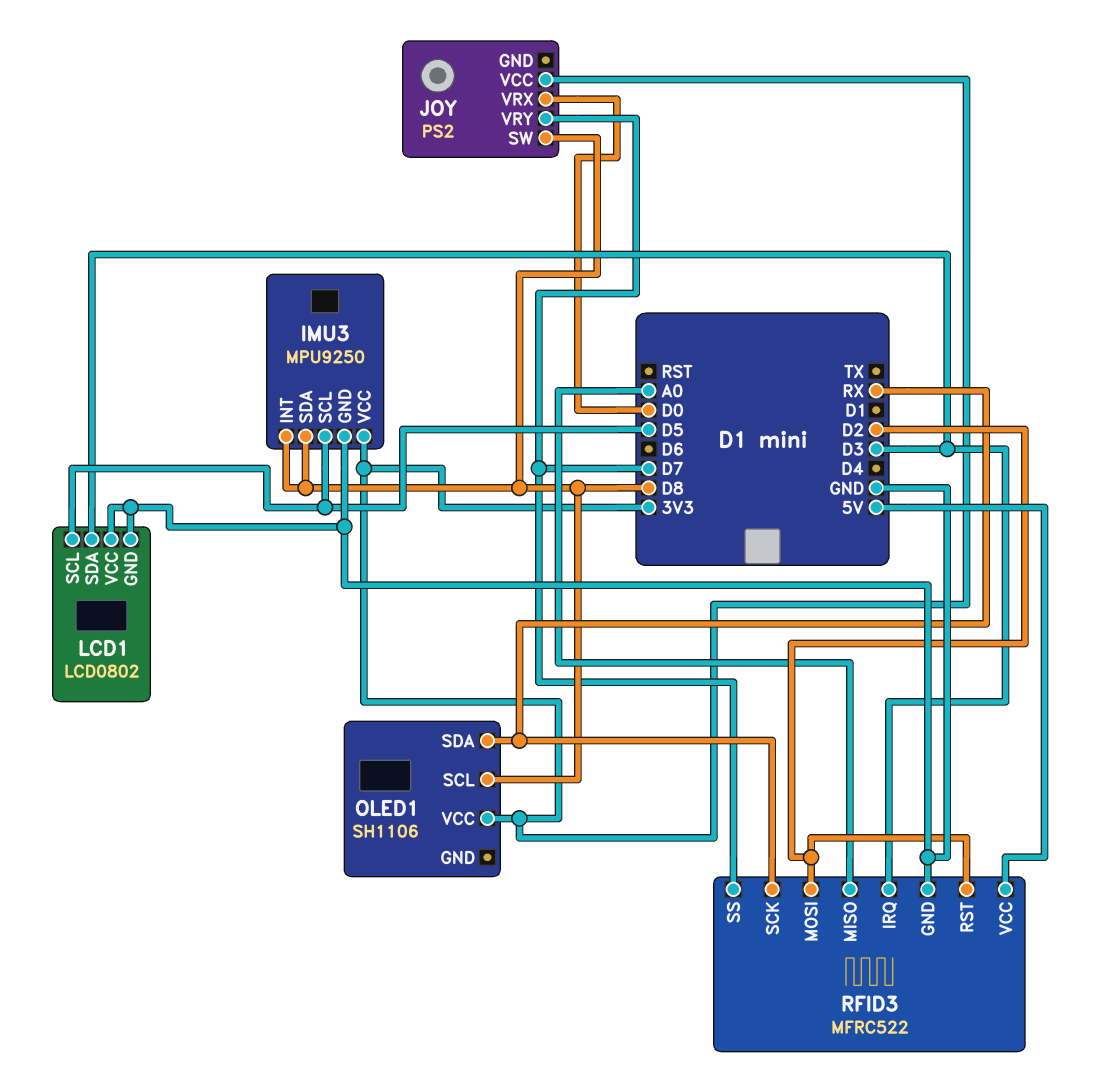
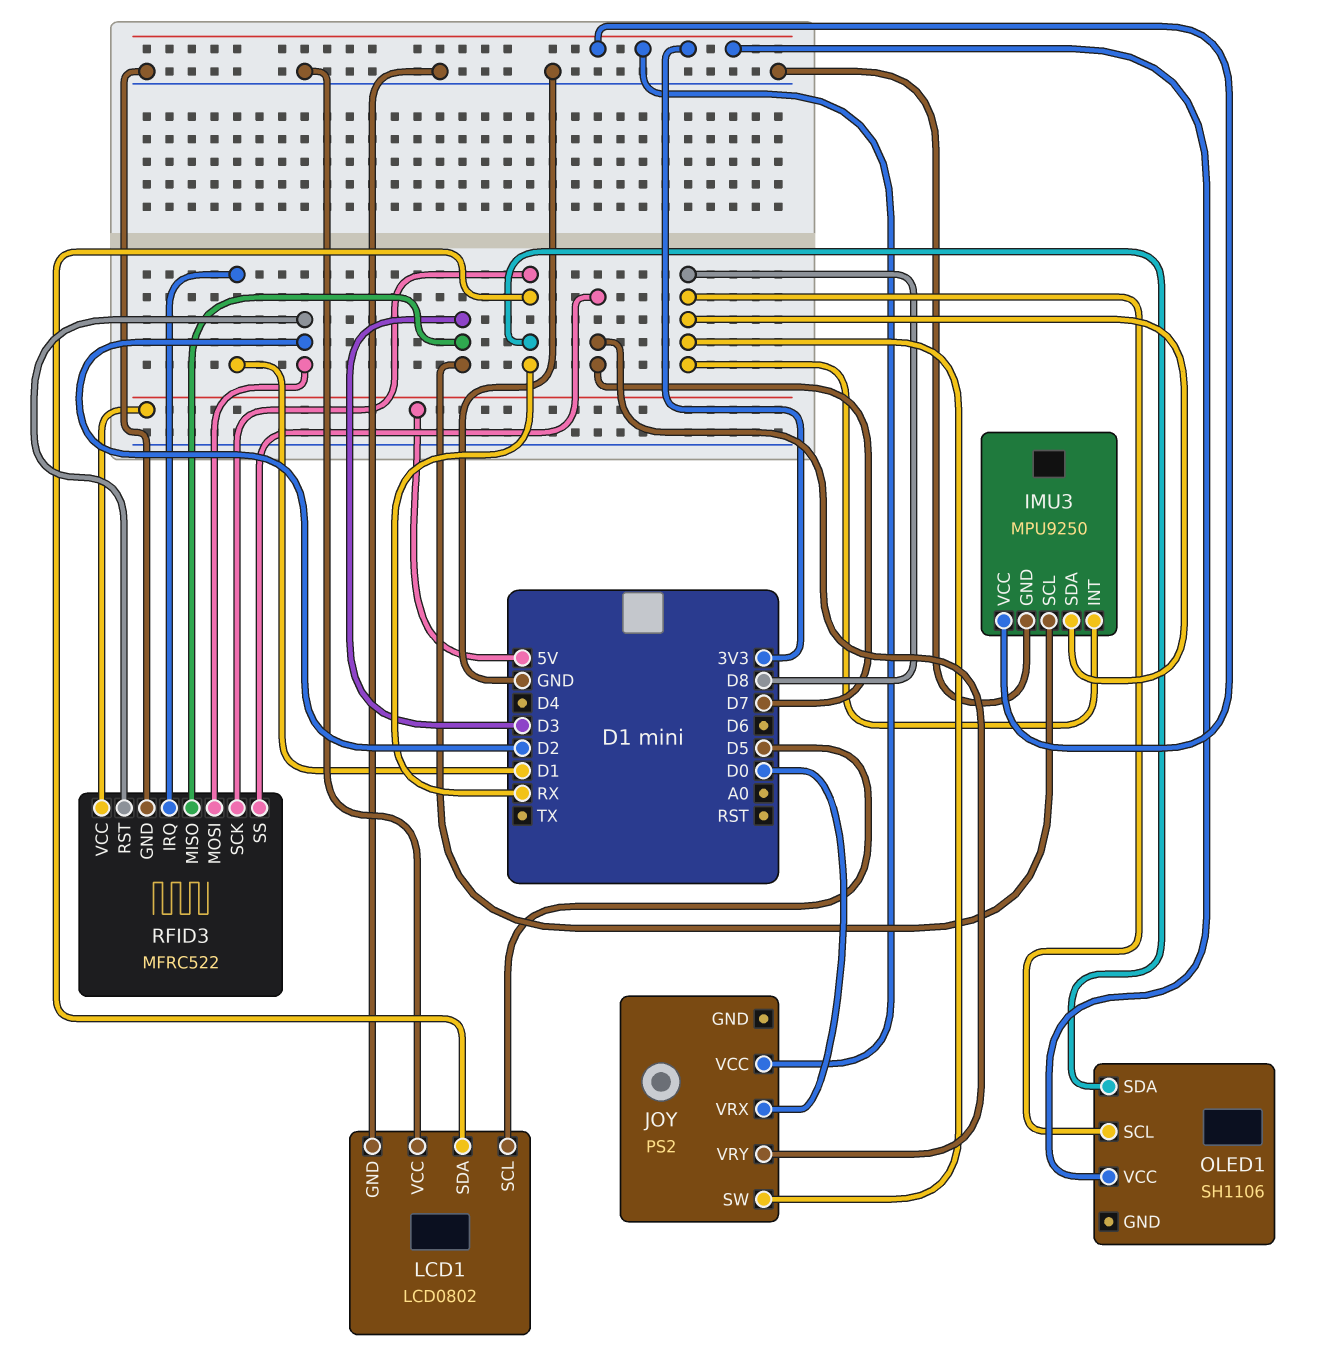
IMU3 pin SCL: D5 -> D3
LCD1 pin SDA: D3 -> RX
RFID3 pin IRQ: D3 -> D1
RFID3 pin MISO: A0 -> D3

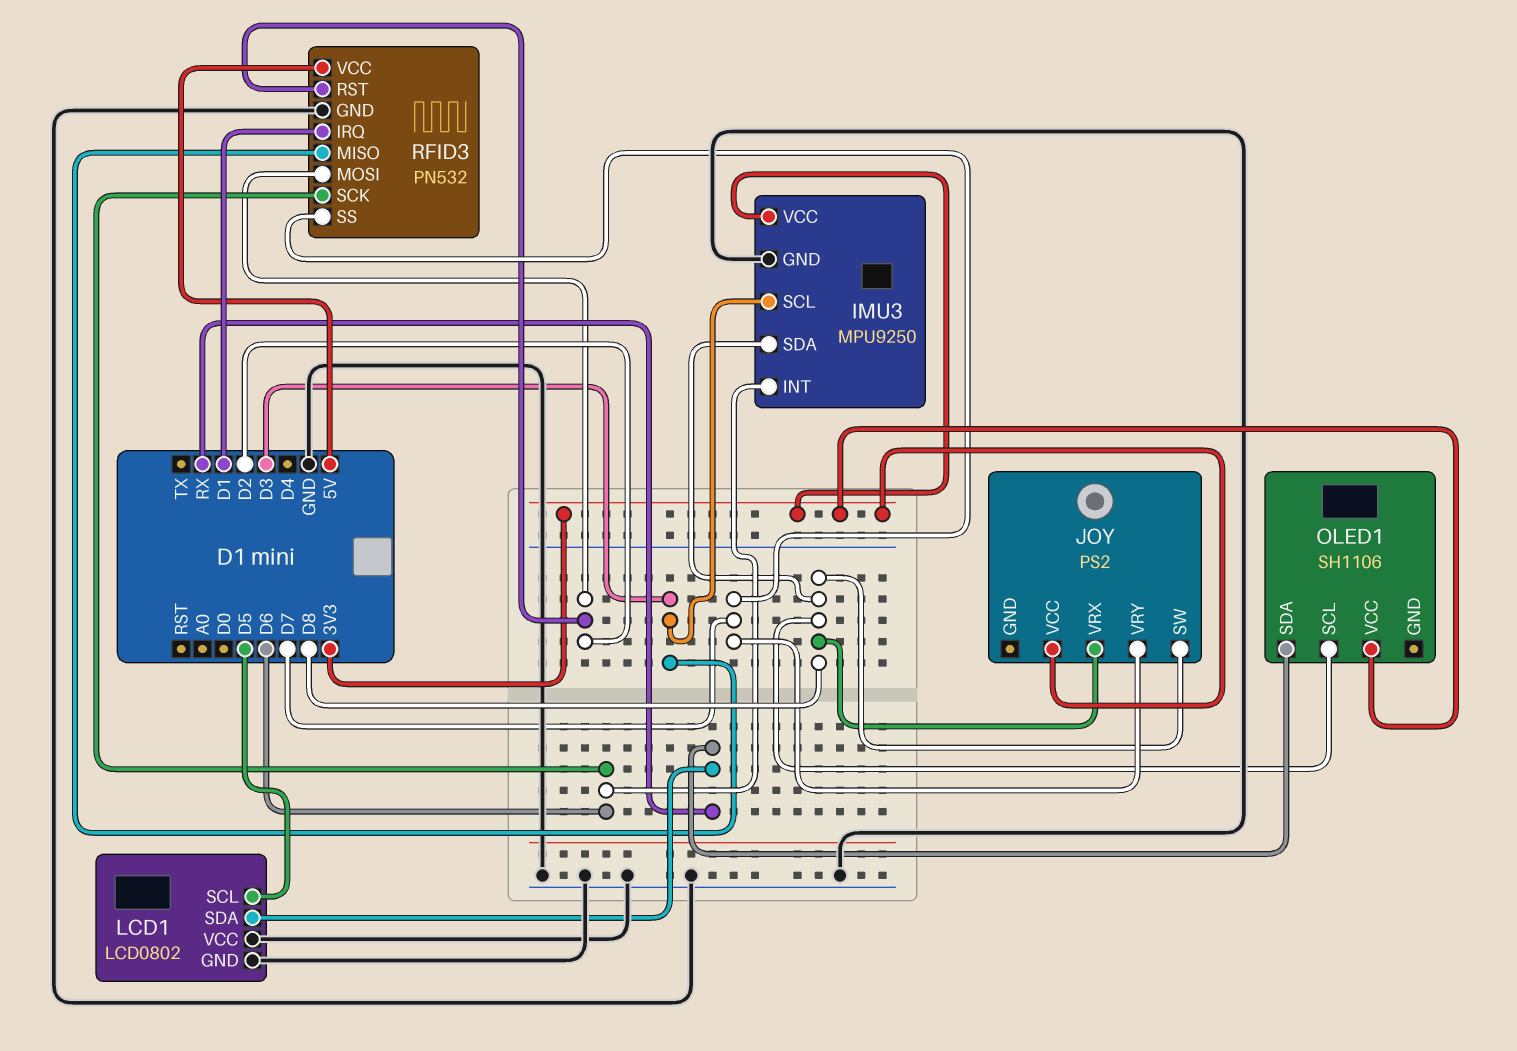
IMU3 pin INT: D8 -> D6
JOY pin VRX: D0 -> D8
RFID3: MFRC522 -> PN532
RFID3 pin SCK: RX -> D6

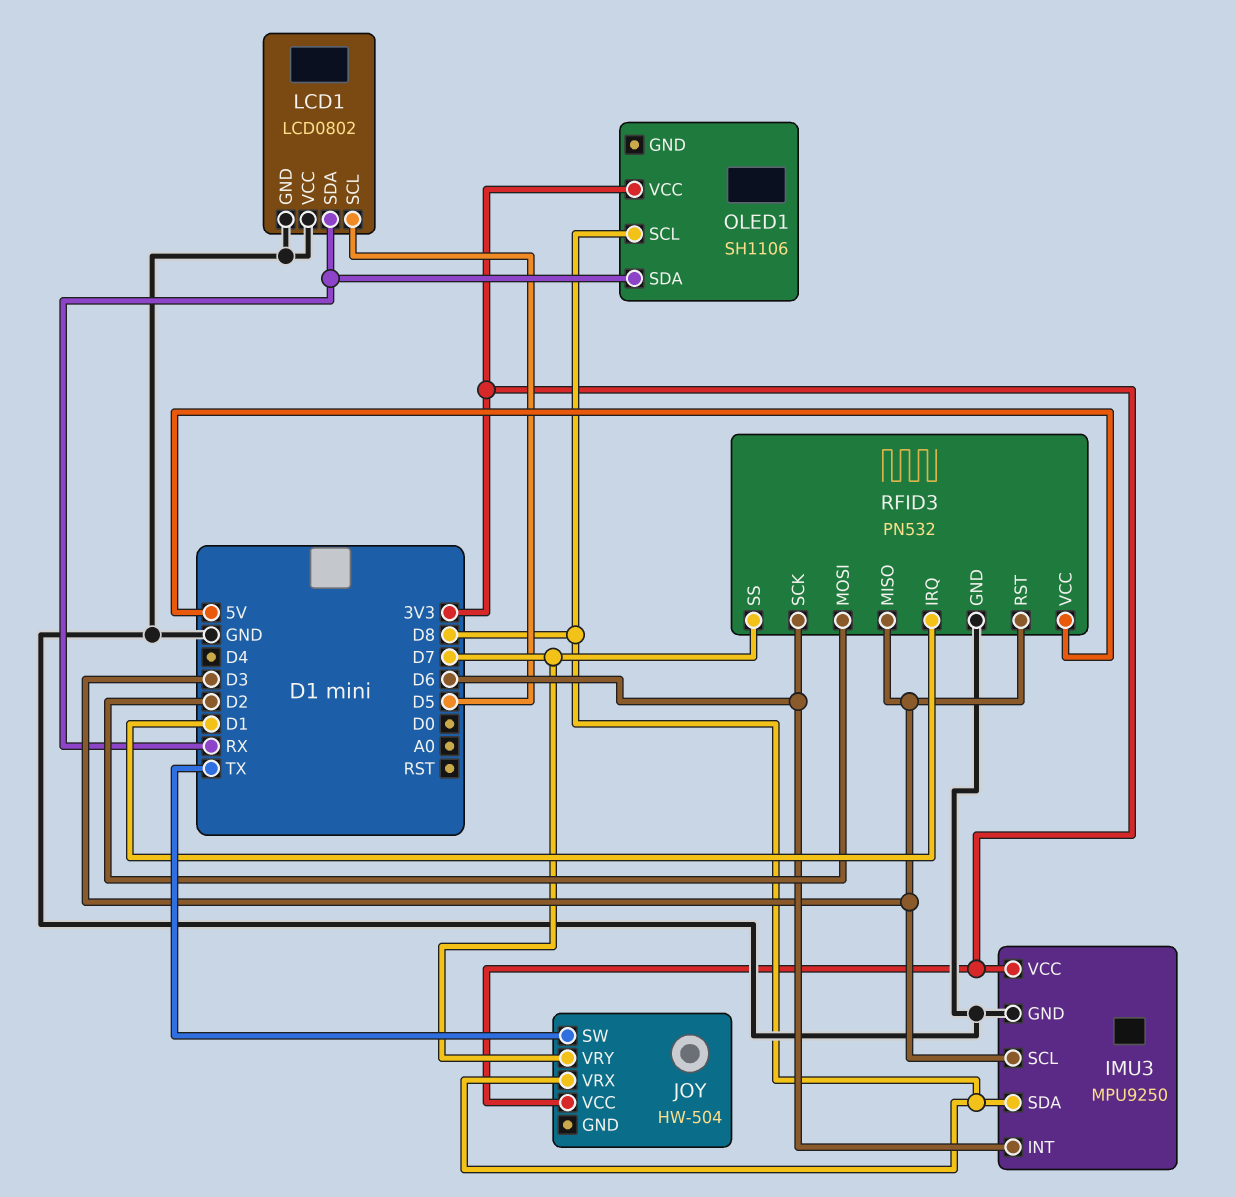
JOY: PS2 -> HW-504
JOY pin SW: D8 -> TX
RFID3 pin RST: D2 -> D3

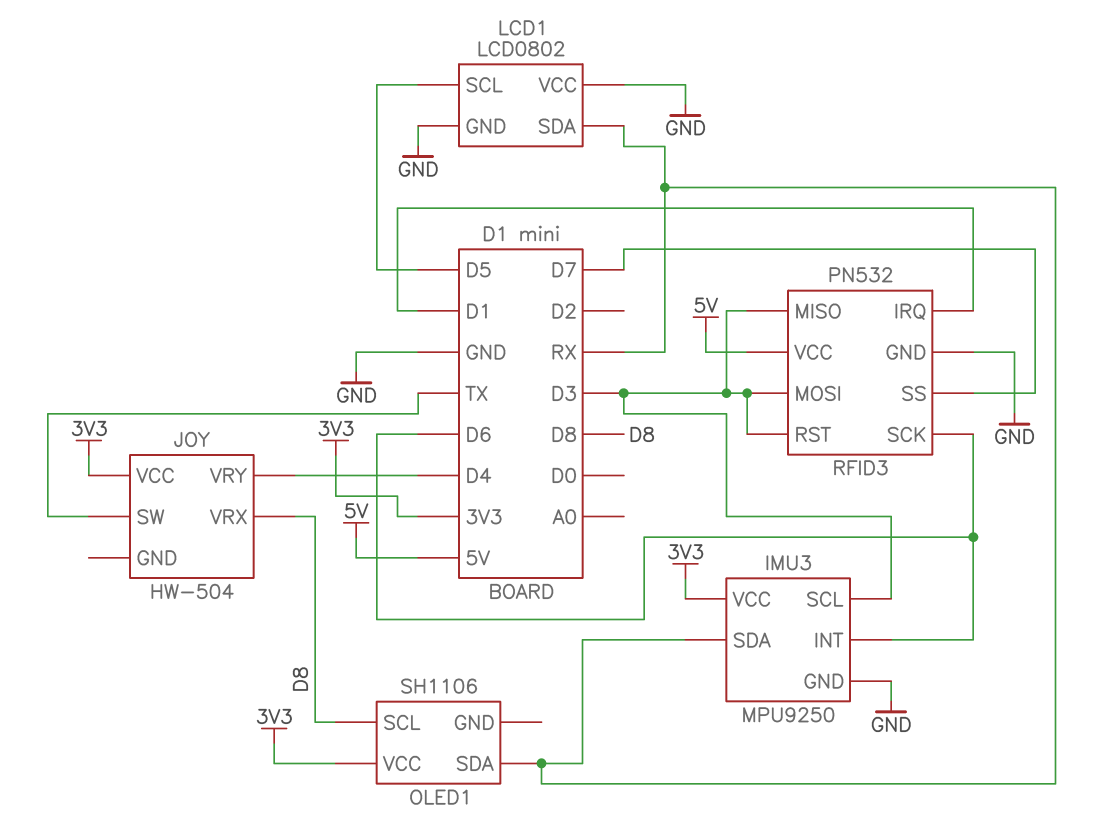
IMU3 pin SDA: D8 -> RX
JOY pin VRY: D7 -> D4
RFID3 pin MOSI: D2 -> D3

